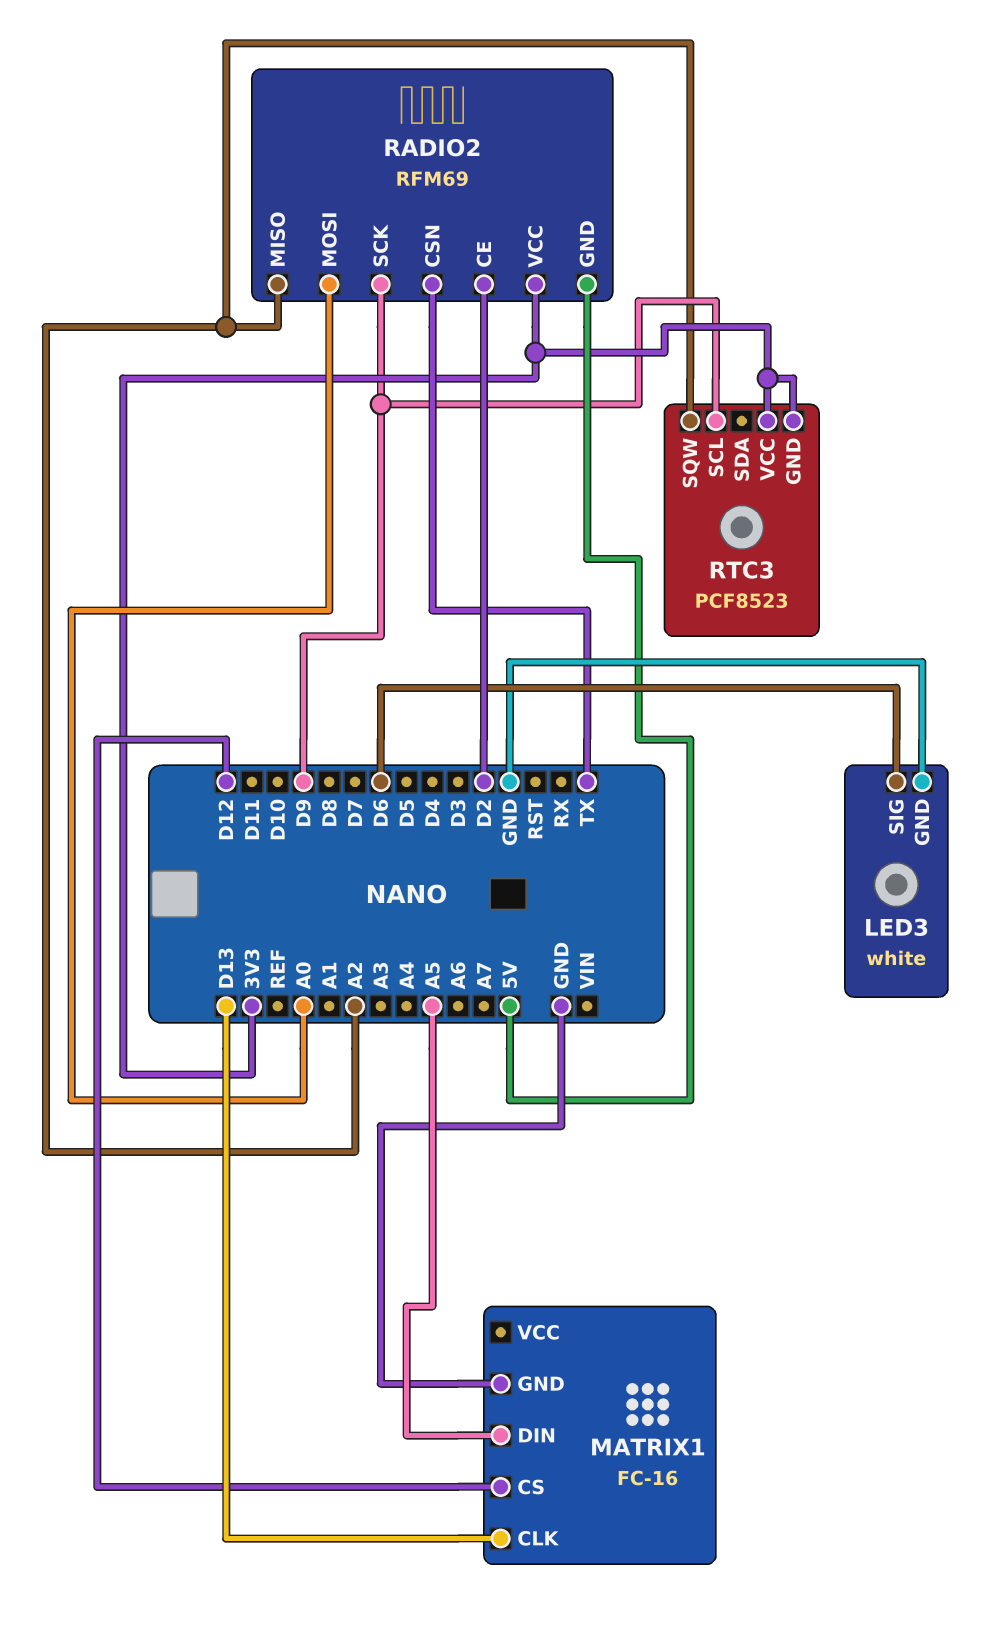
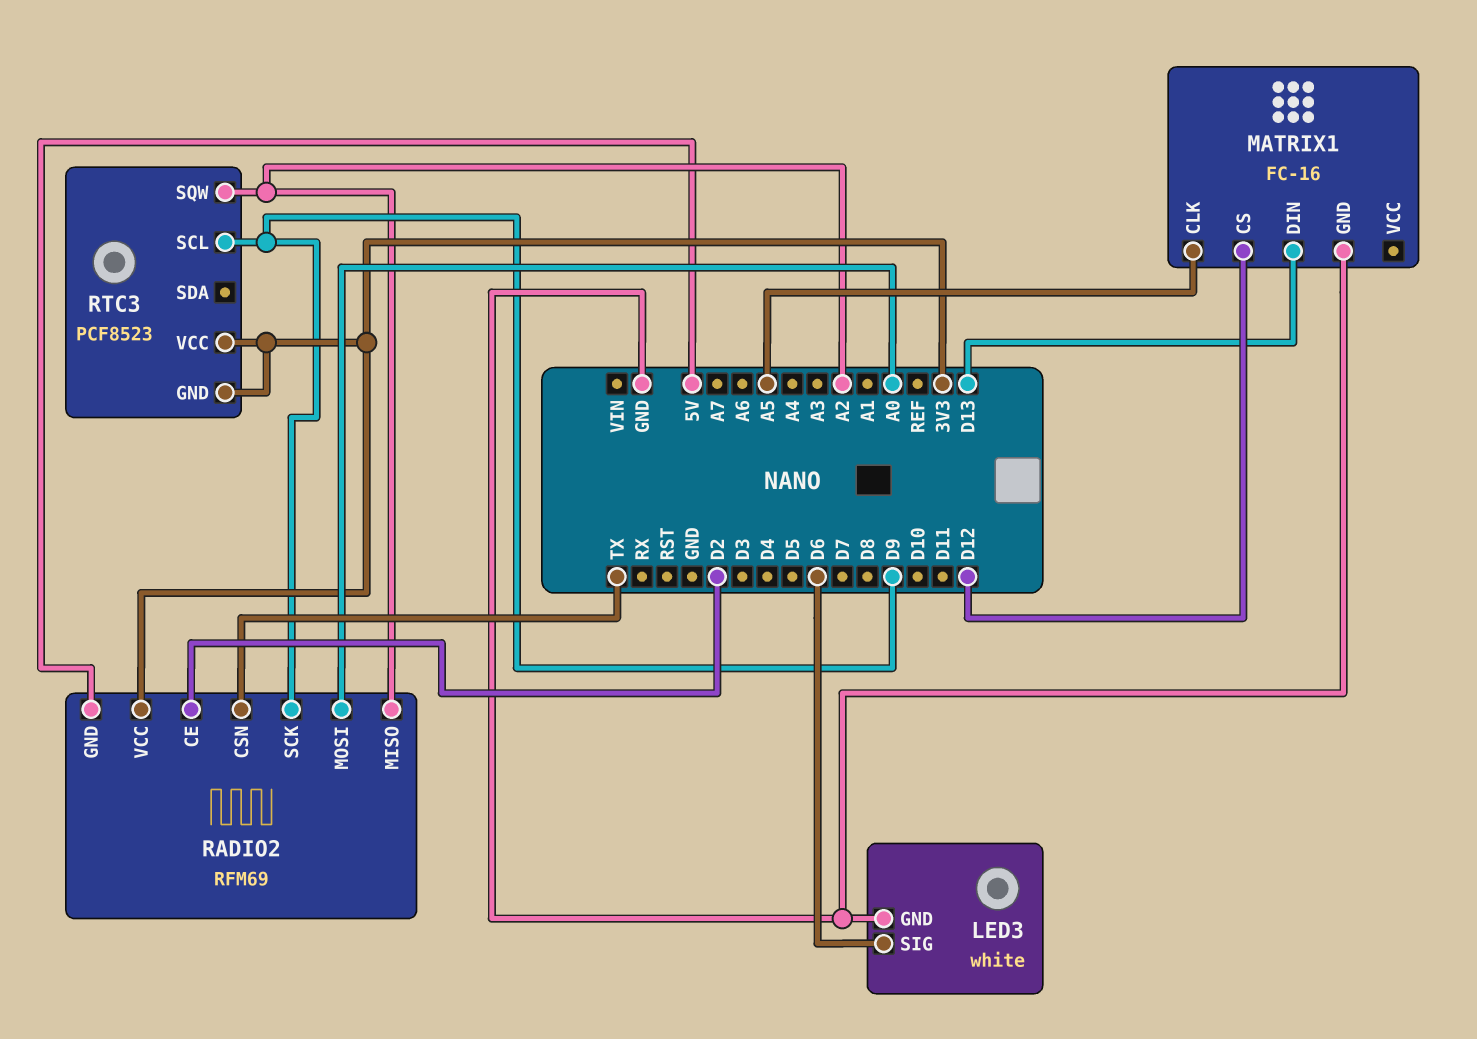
MATRIX1 pin CLK: D13 -> A5
MATRIX1 pin DIN: A5 -> D13

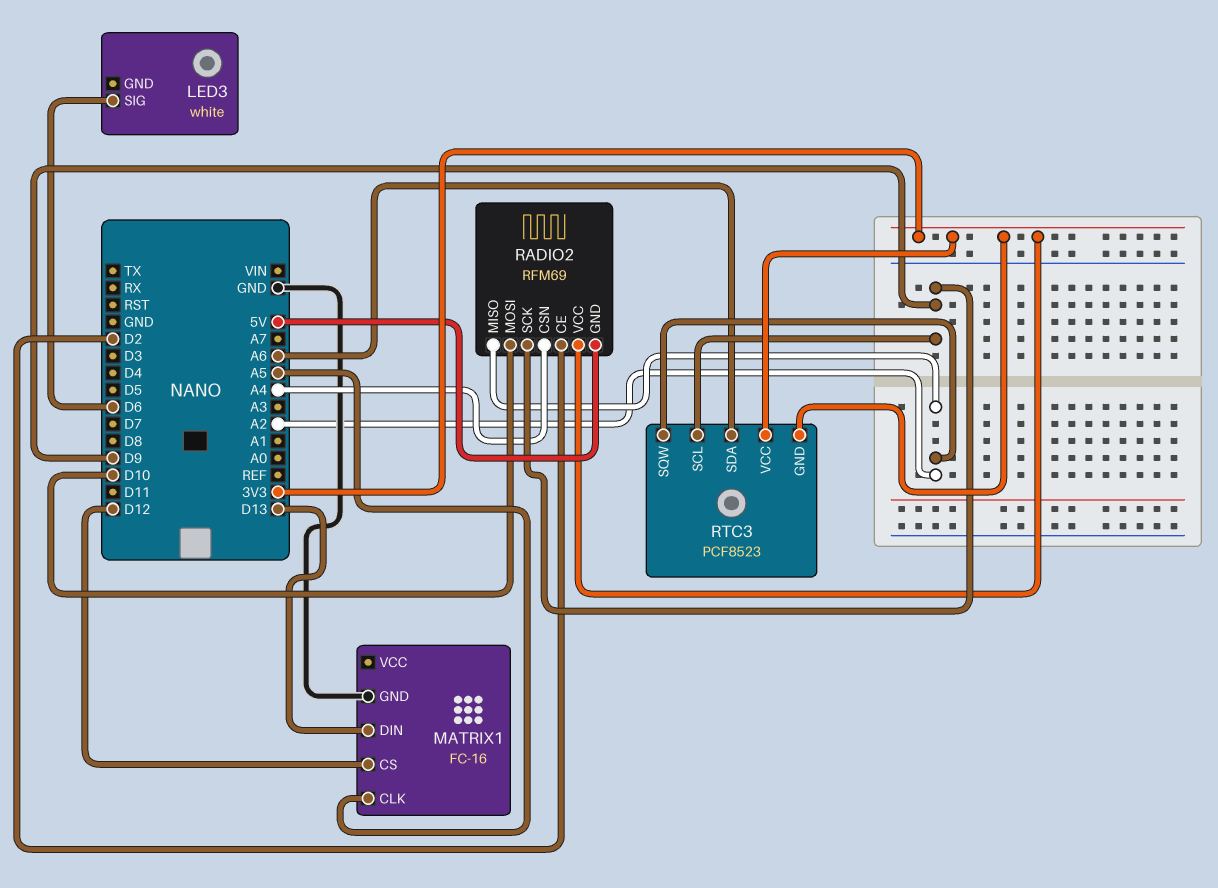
LED3 pin GND: GND -> none
RADIO2 pin CSN: TX -> A4
RADIO2 pin MOSI: A0 -> D10
RTC3 pin SDA: none -> A6

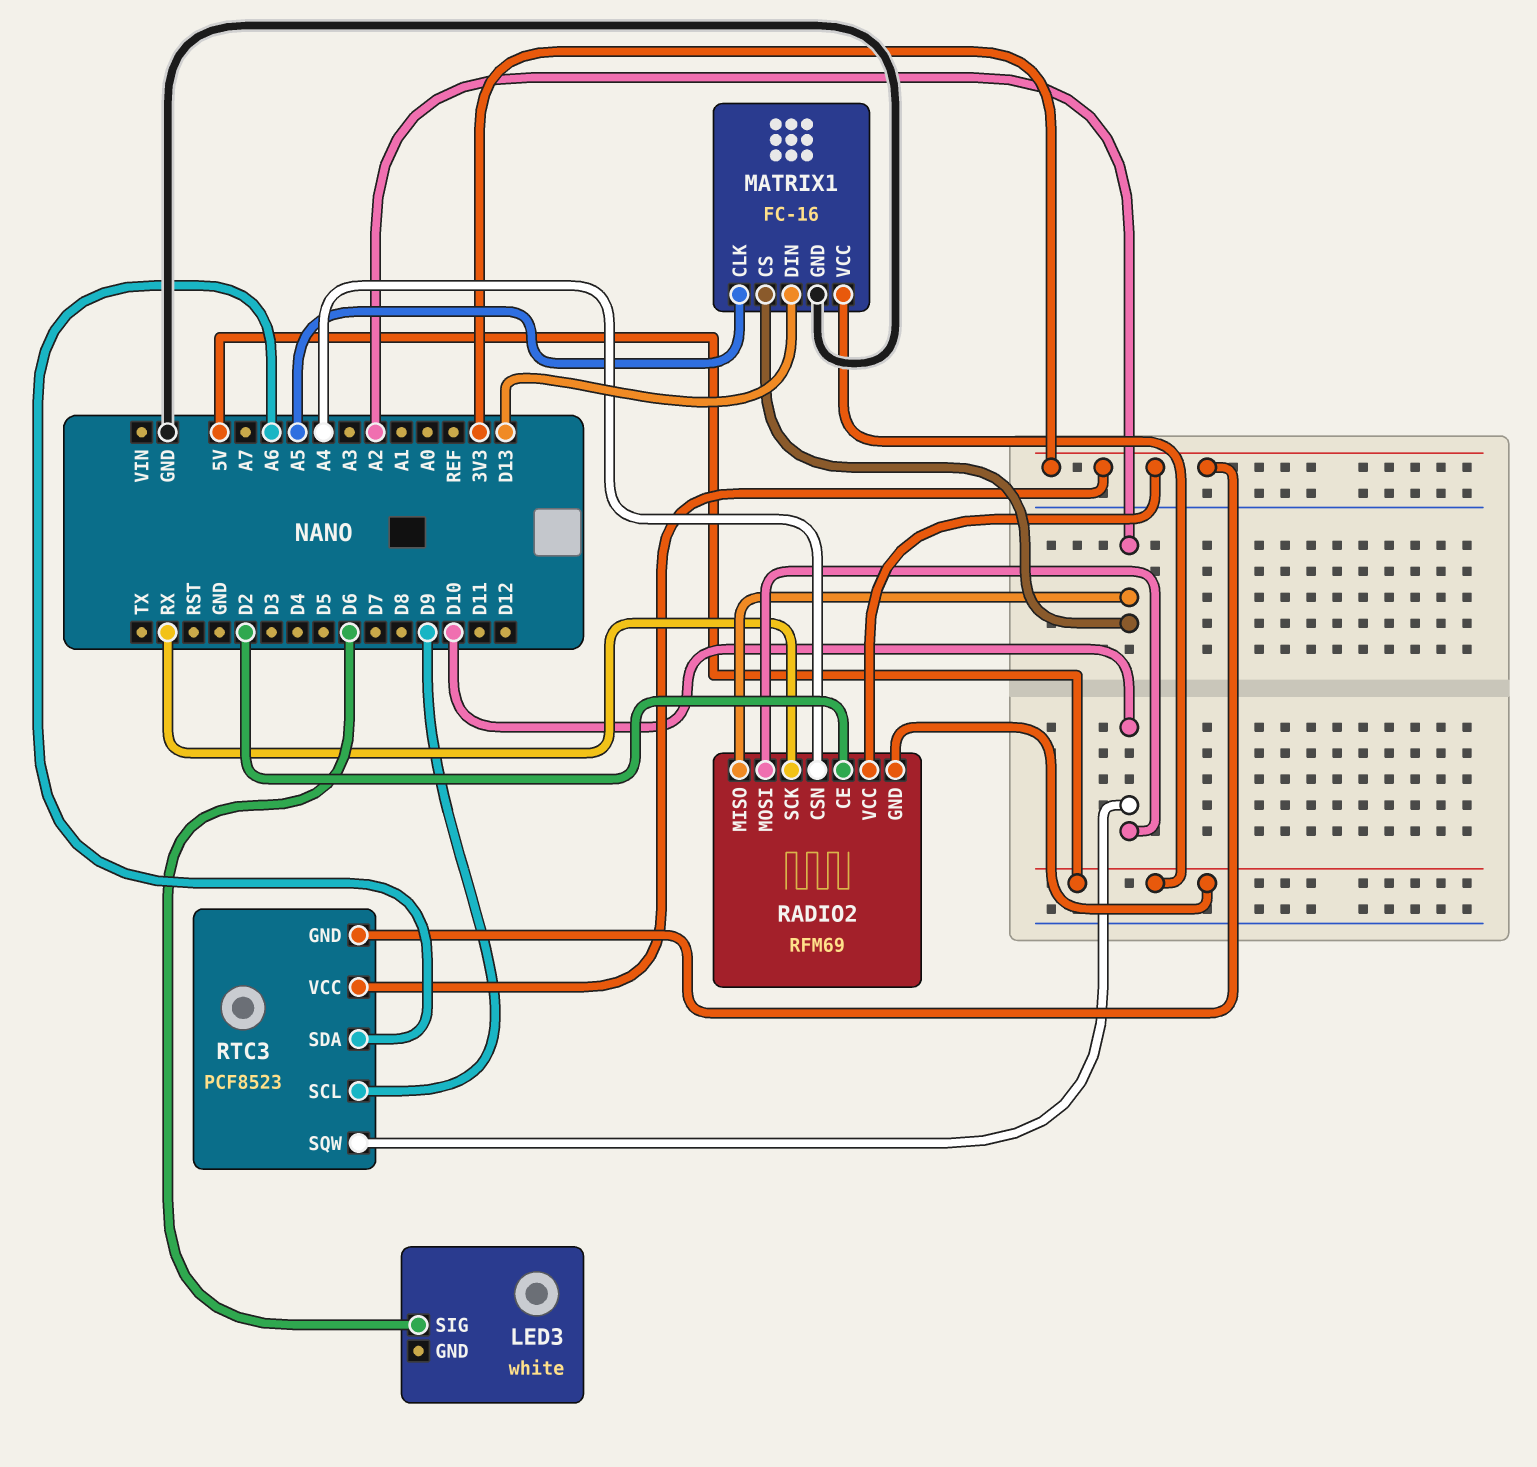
MATRIX1 pin CS: D12 -> A2
MATRIX1 pin VCC: none -> 5V
RADIO2 pin SCK: D9 -> RX
RTC3 pin SQW: A2 -> D10

